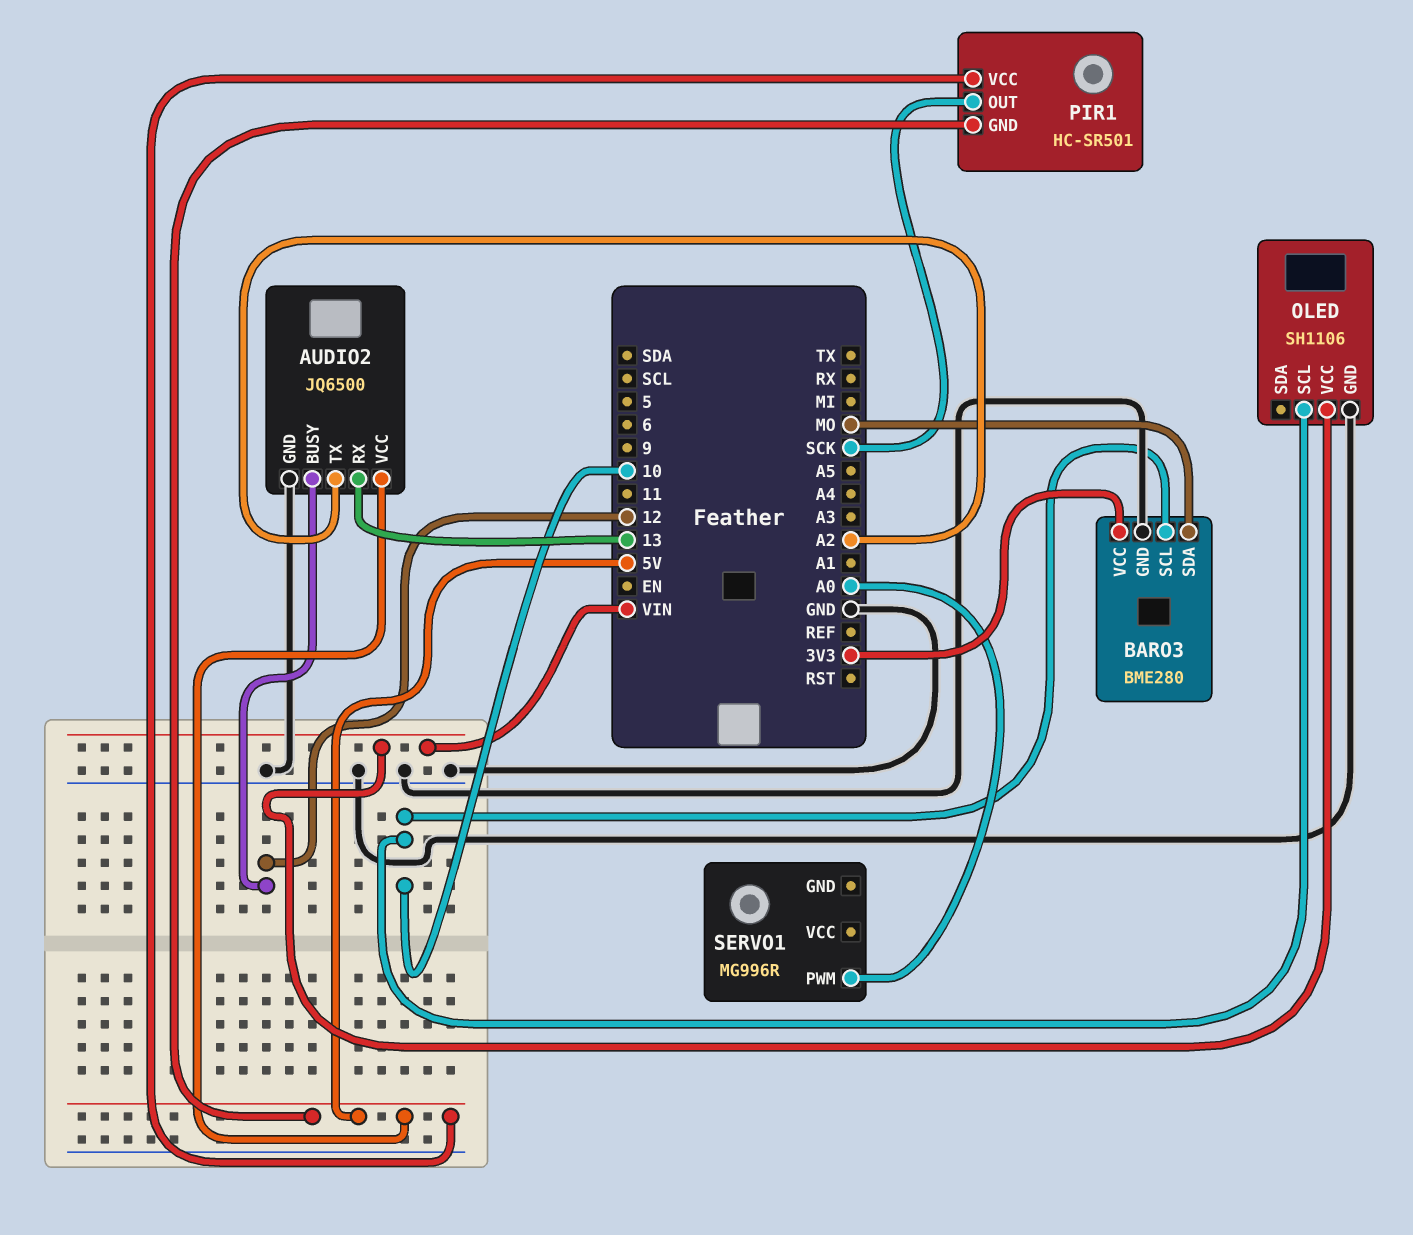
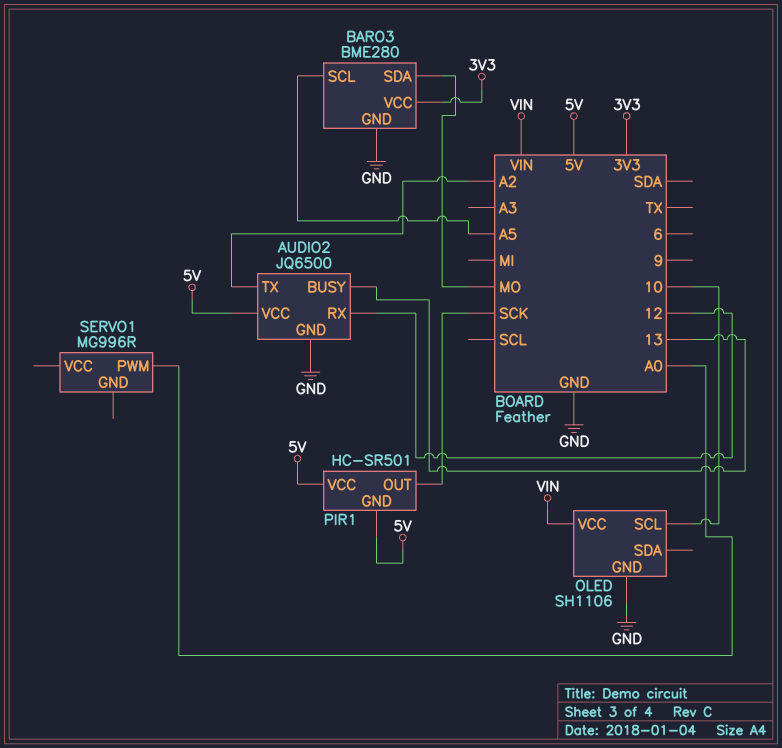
AUDIO2 pin BUSY: 12 -> 13
AUDIO2 pin RX: 13 -> 12
BARO3 pin SCL: 10 -> A5

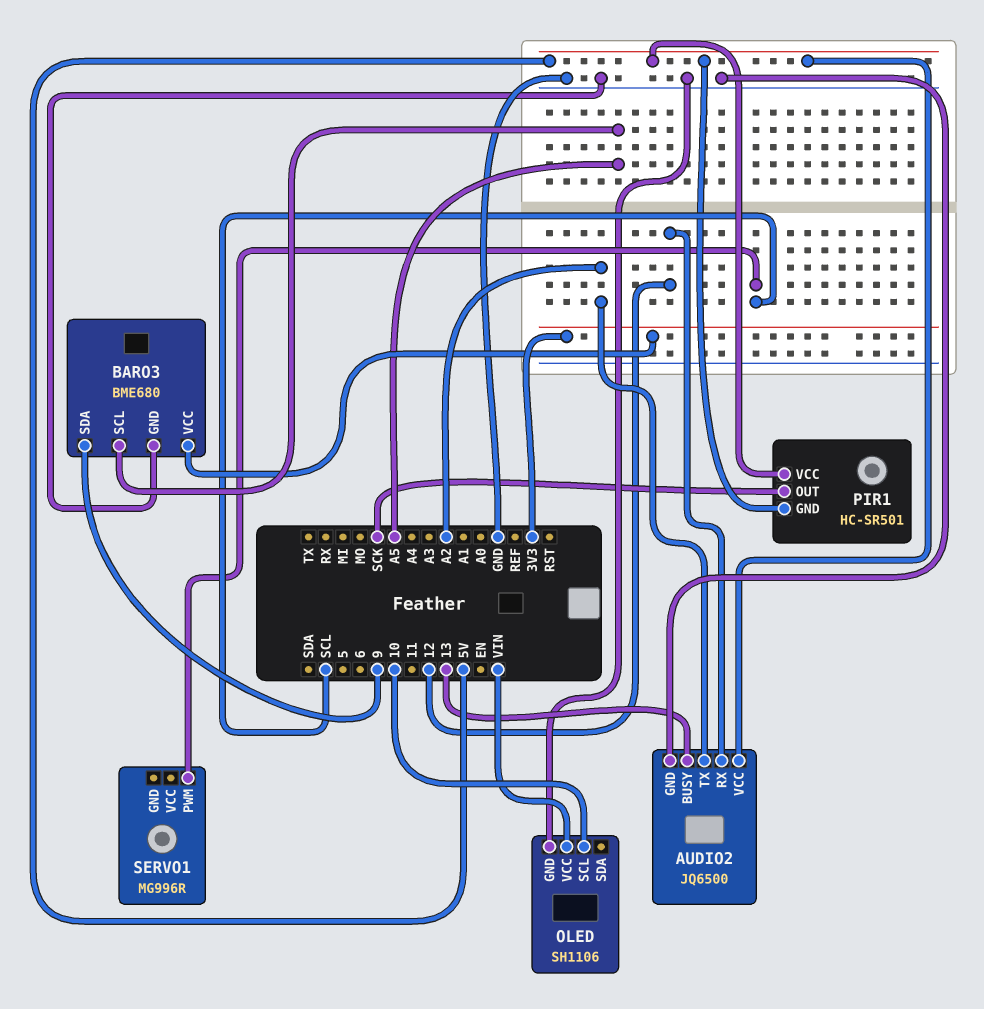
BARO3: BME280 -> BME680
BARO3 pin SDA: MO -> 9
SERVO1 pin PWM: A0 -> SCL

